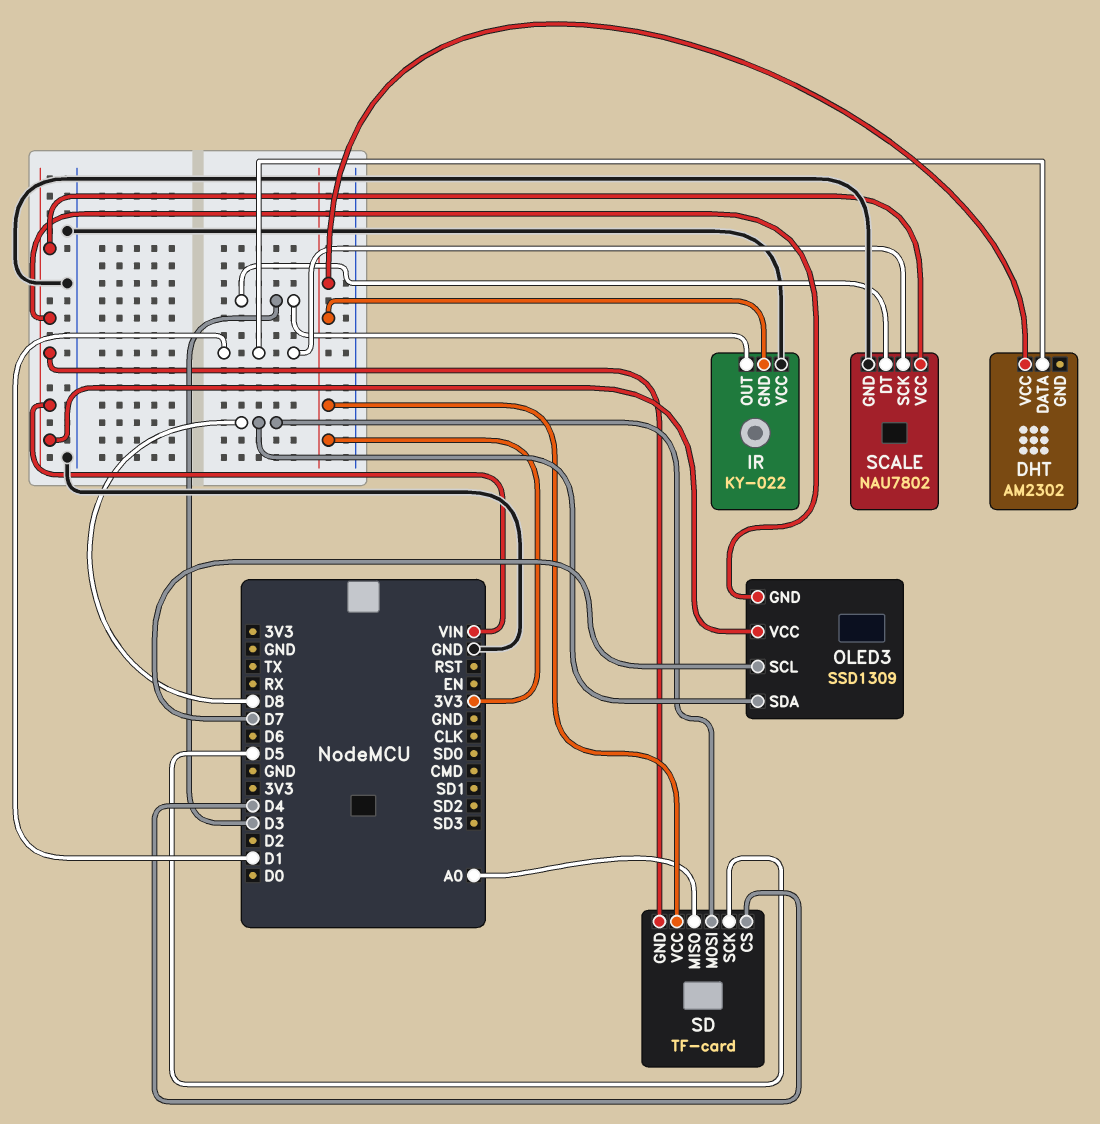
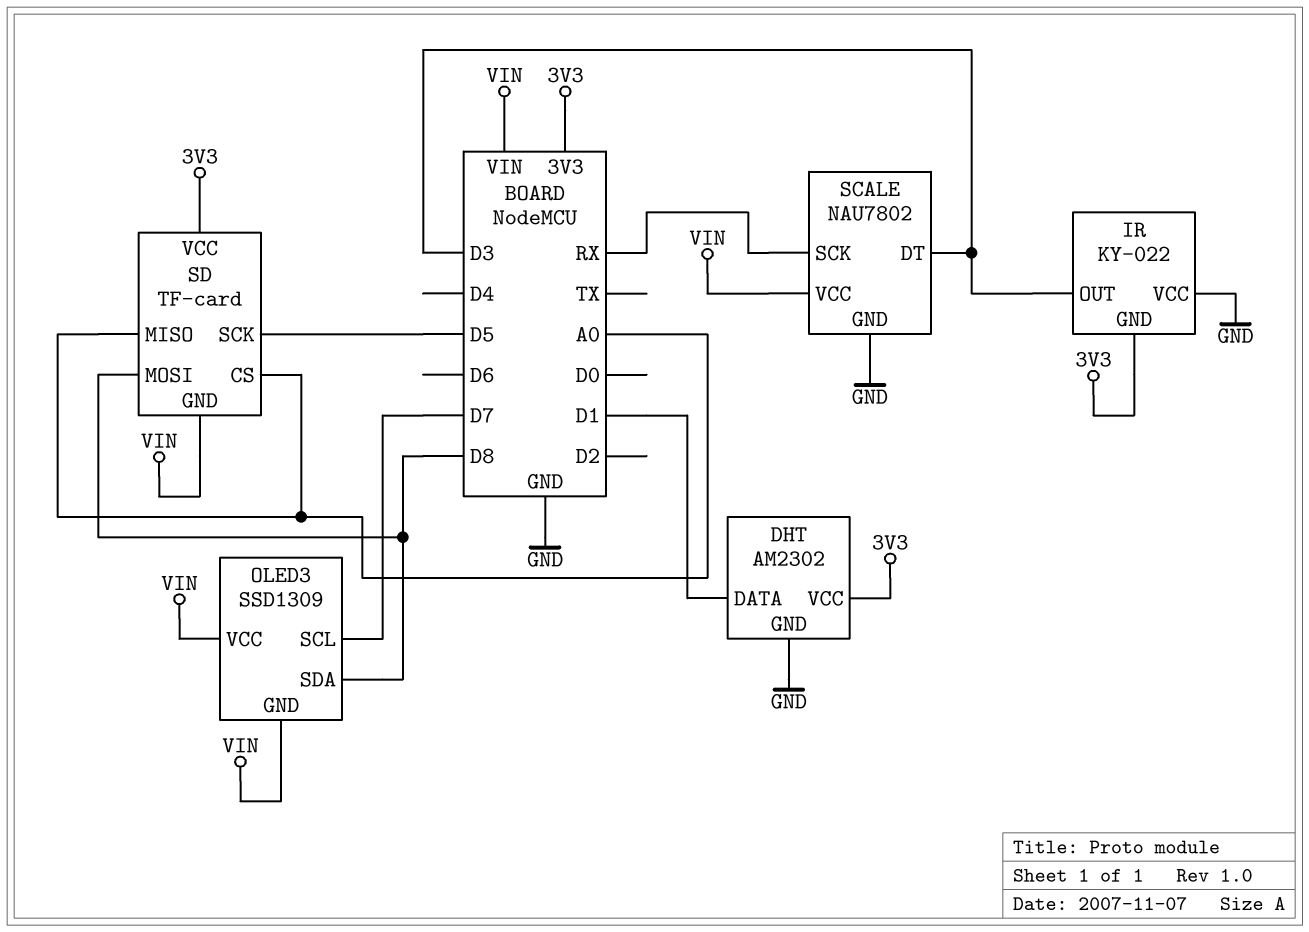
DHT pin GND: none -> GND
SCALE pin SCK: D1 -> RX
SD pin CS: D4 -> A0

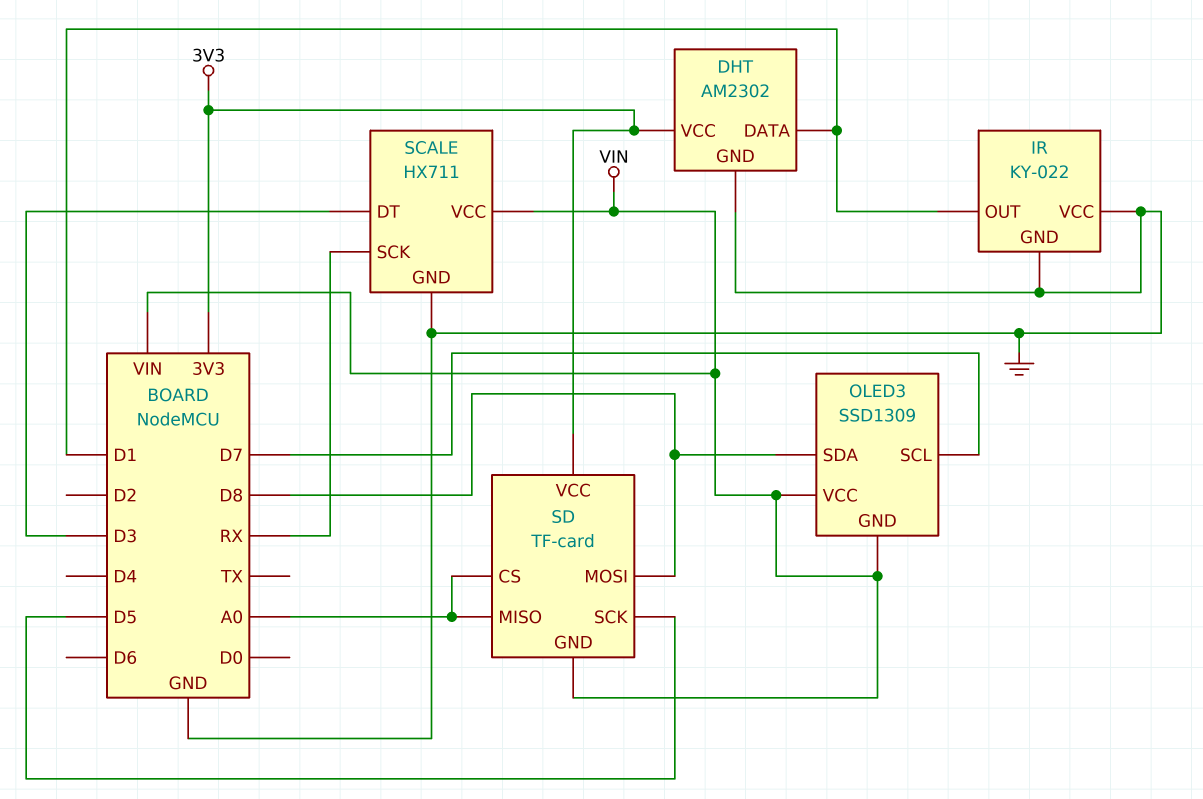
IR pin GND: 3V3 -> GND
IR pin OUT: D3 -> D1
SCALE: NAU7802 -> HX711

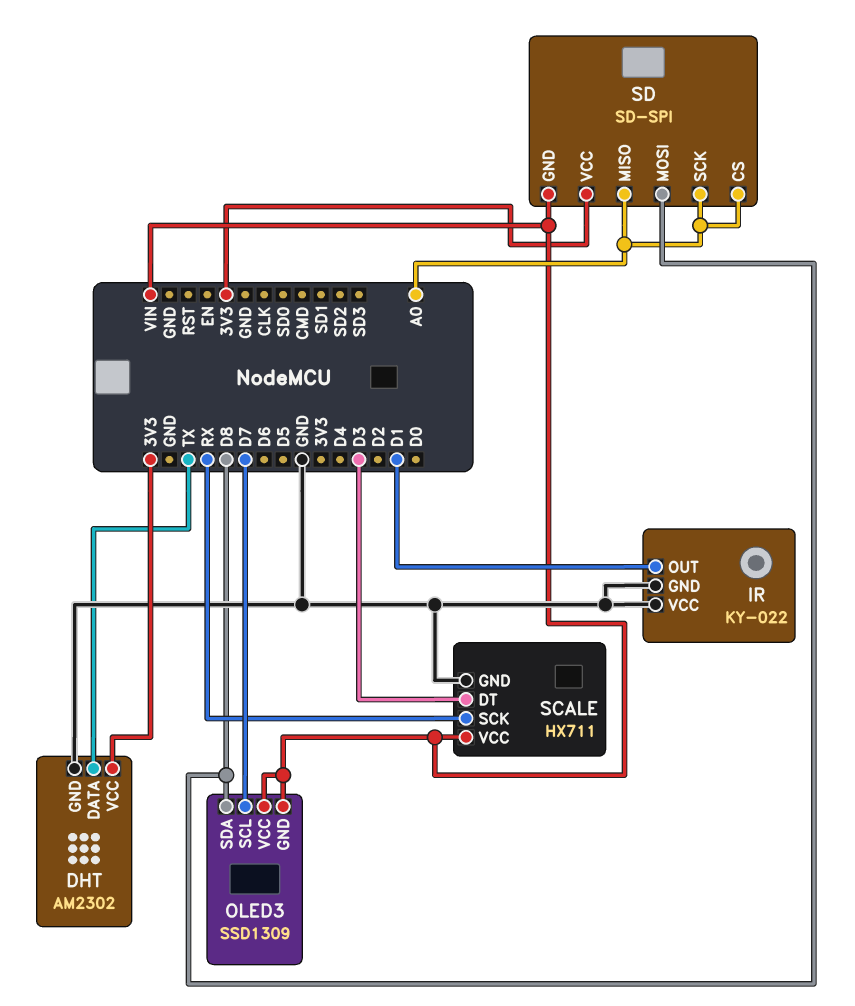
DHT pin DATA: D1 -> TX
SD: TF-card -> SD-SPI
SD pin SCK: D5 -> A0

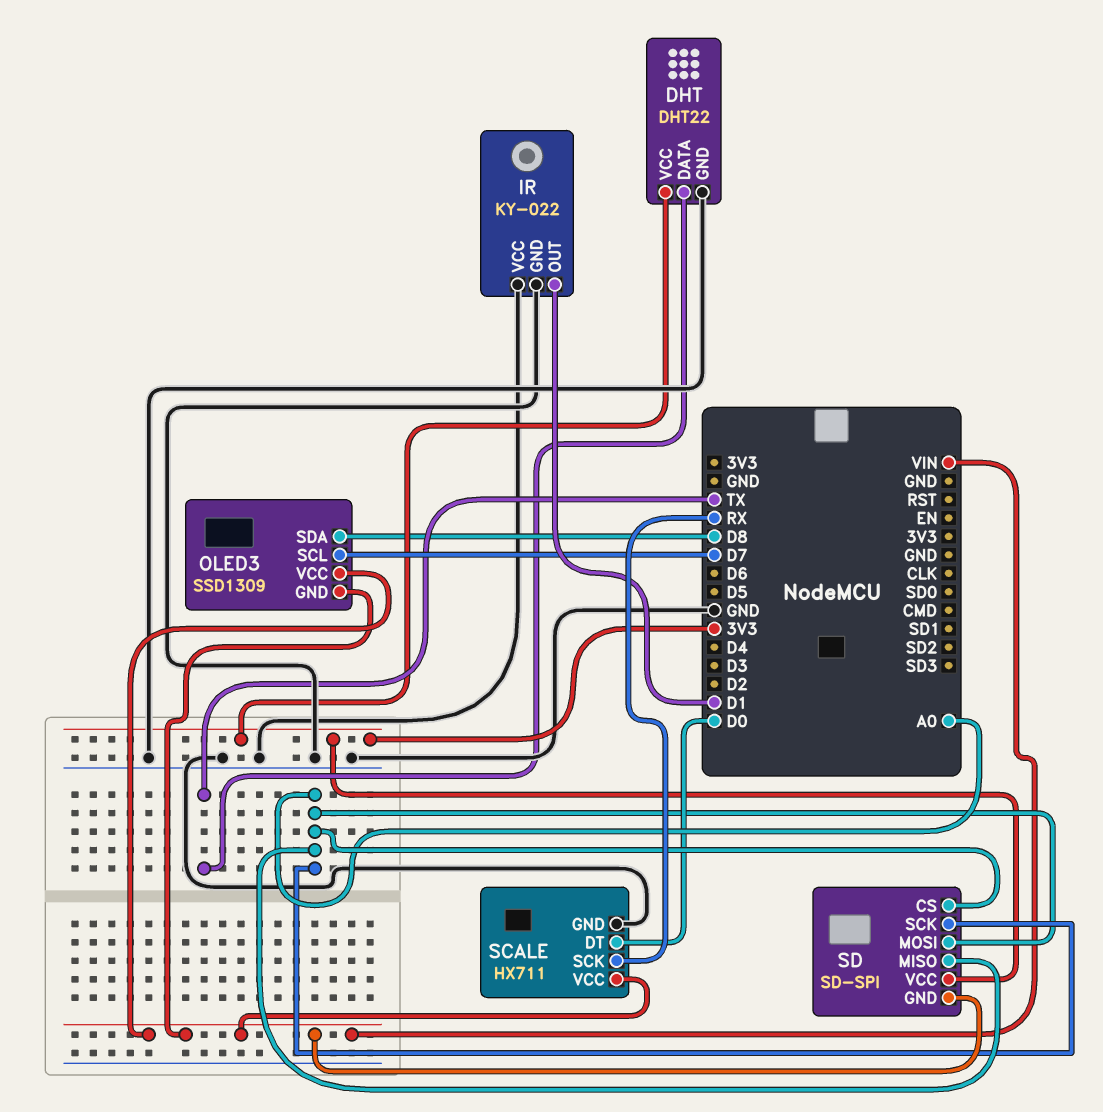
DHT: AM2302 -> DHT22
SCALE pin DT: D3 -> D0
SD pin MOSI: D8 -> A0

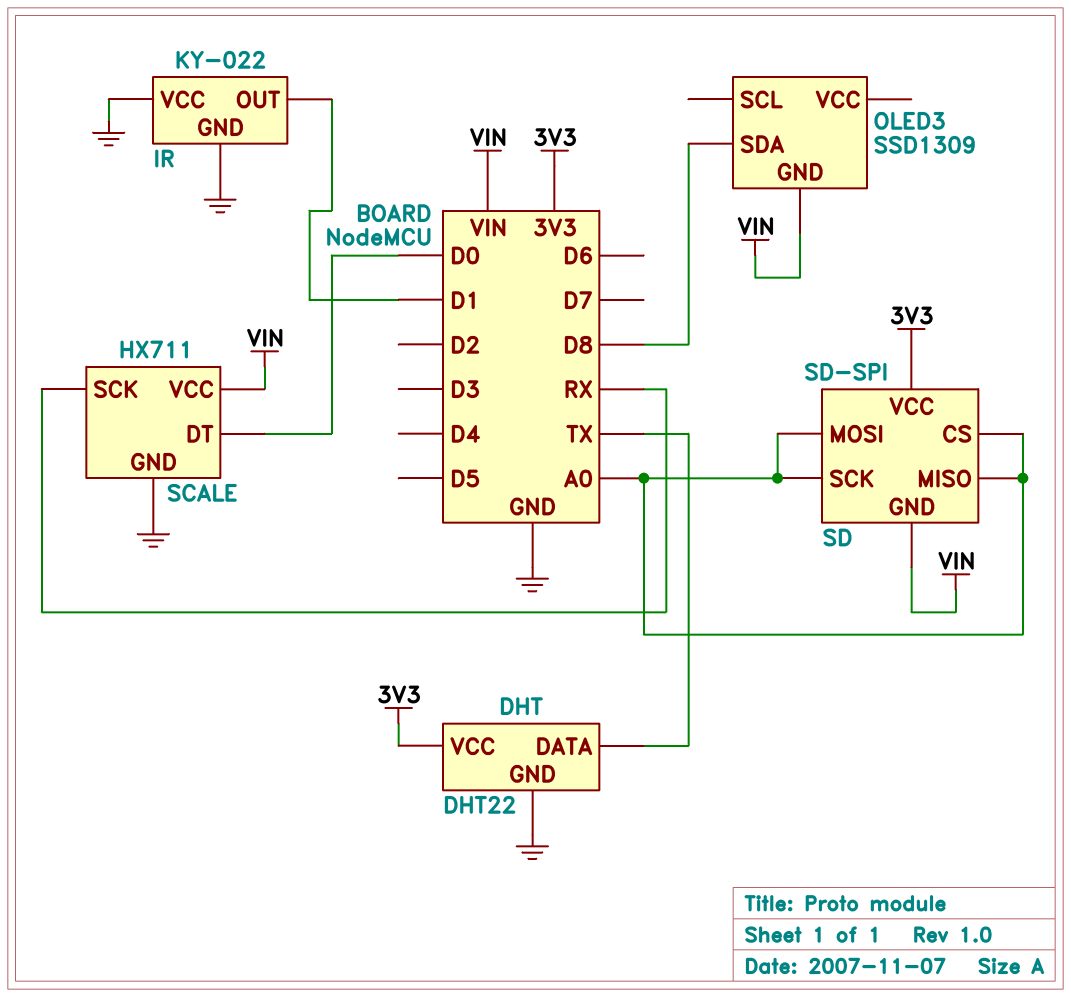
OLED3 pin SCL: D7 -> none
OLED3 pin VCC: VIN -> none

